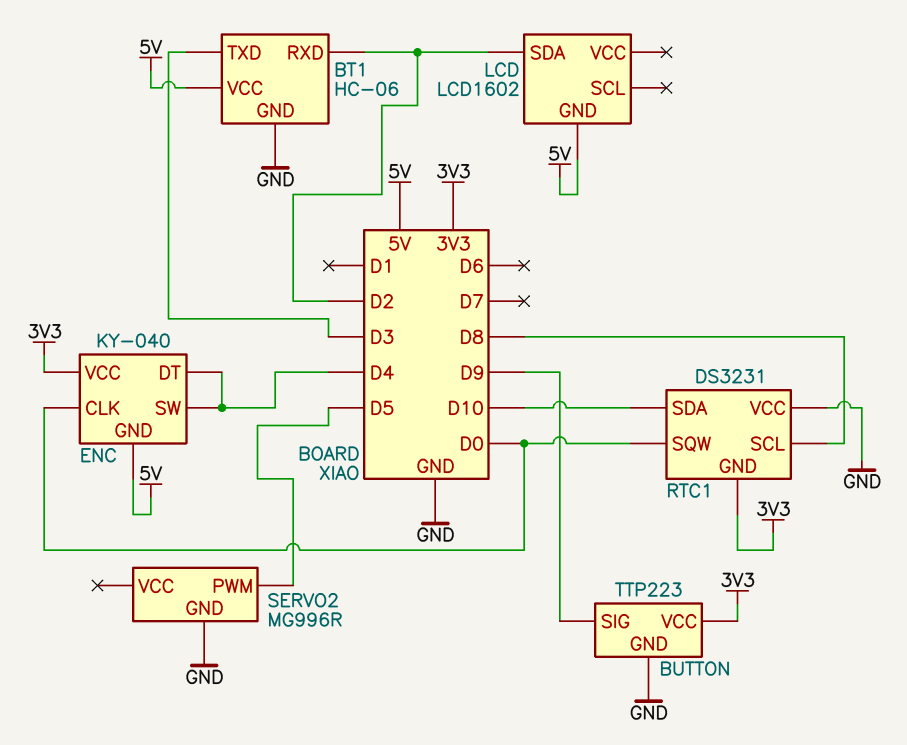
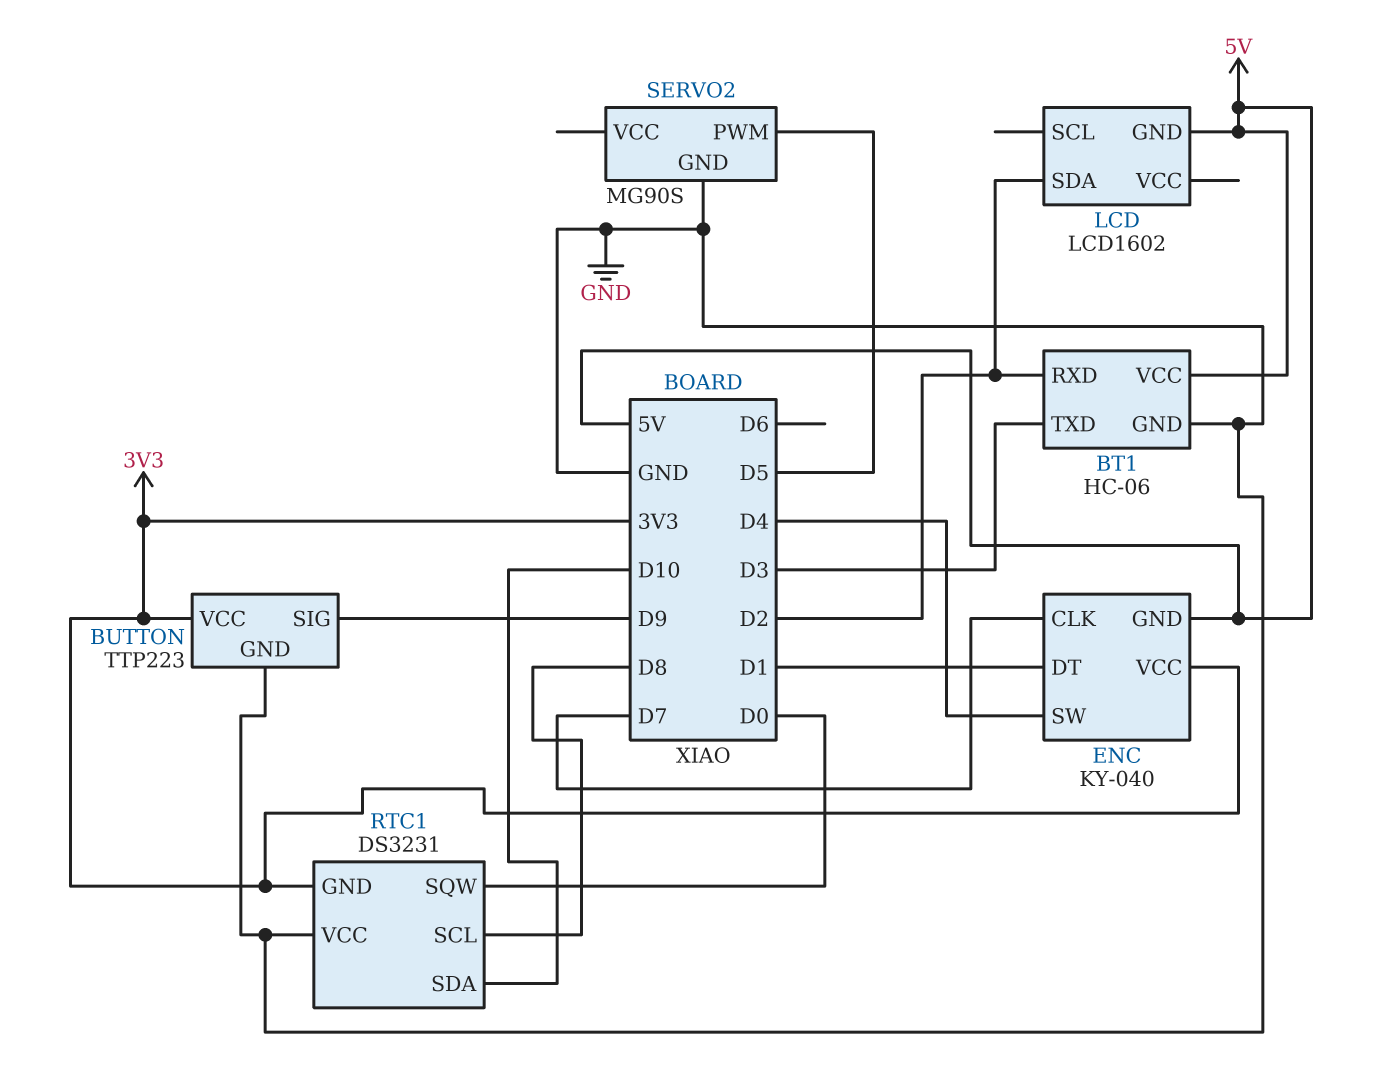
ENC pin CLK: D0 -> D7
ENC pin DT: D4 -> D1
SERVO2: MG996R -> MG90S

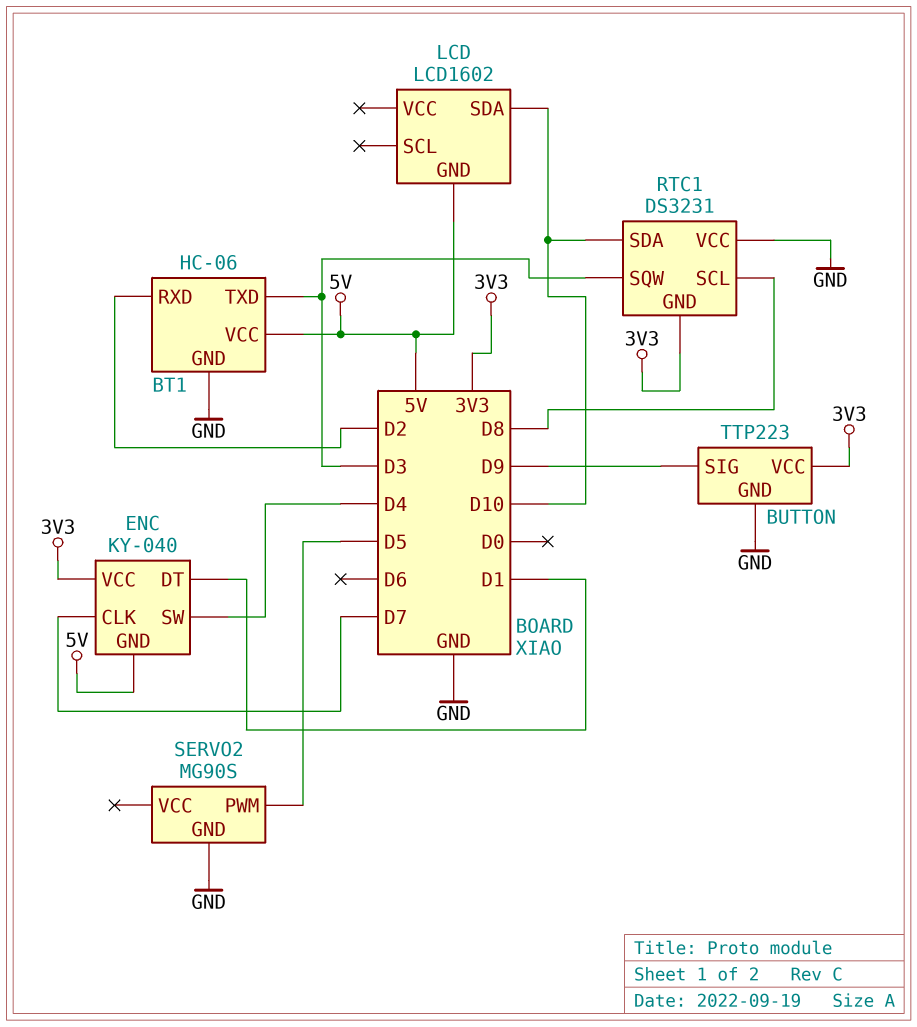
LCD pin SDA: D2 -> D10
RTC1 pin SQW: D0 -> D3

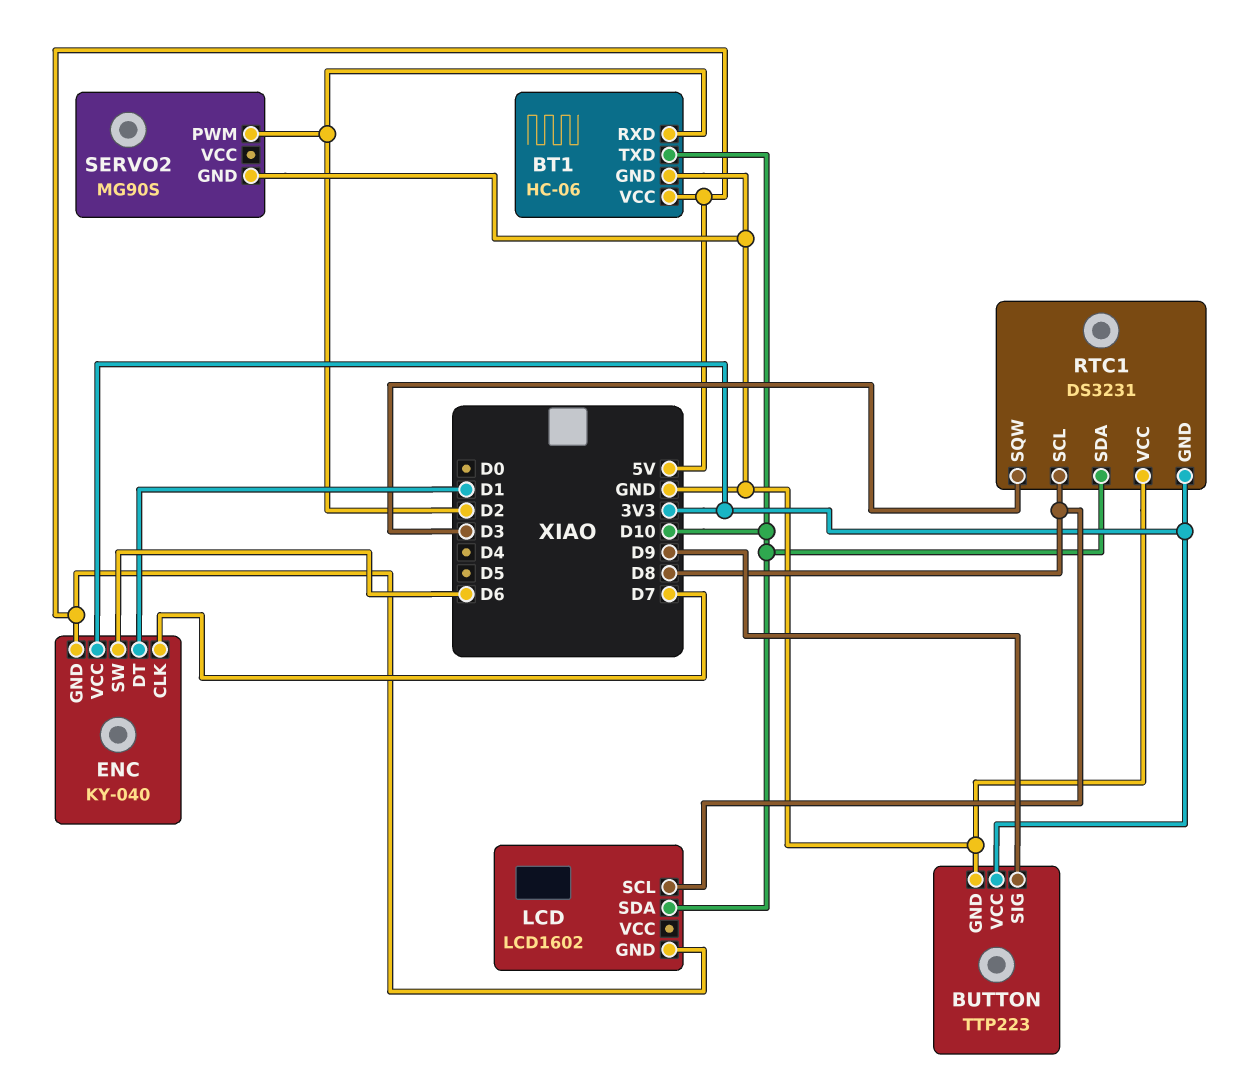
BT1 pin TXD: D3 -> D10
ENC pin SW: D4 -> D6
LCD pin SCL: none -> D8
SERVO2 pin PWM: D5 -> D2

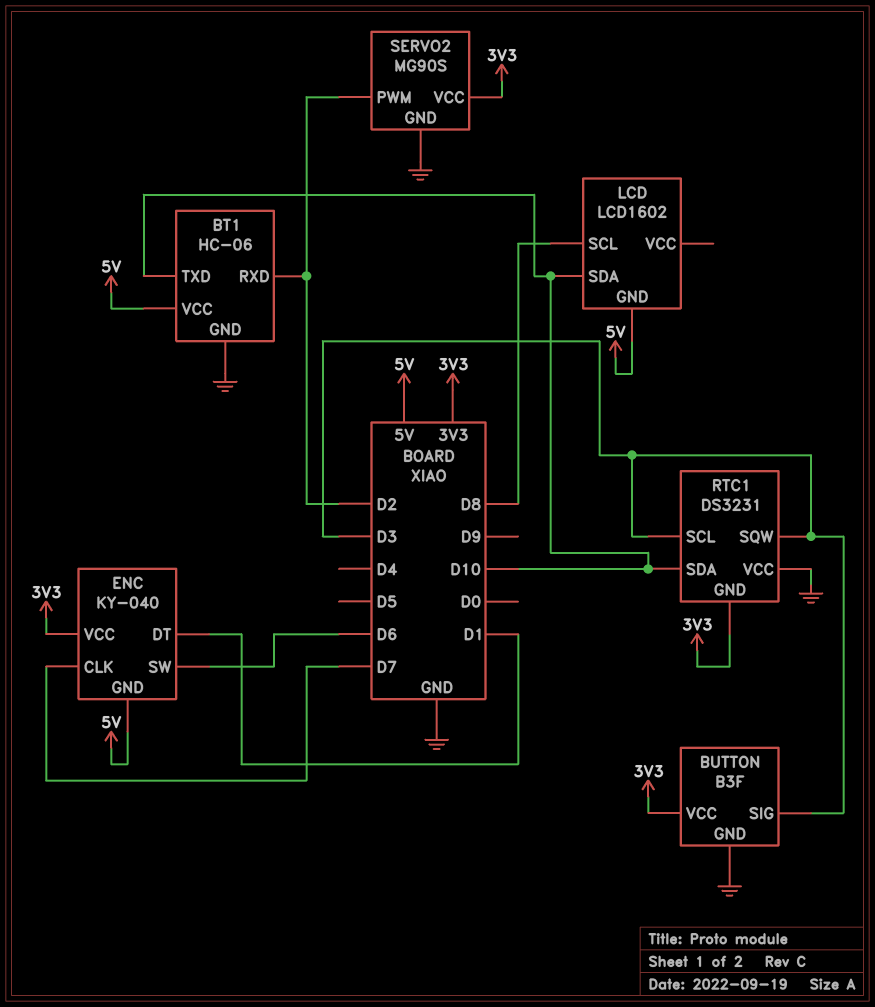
BUTTON: TTP223 -> B3F
BUTTON pin SIG: D9 -> D3
RTC1 pin SCL: D8 -> D3
SERVO2 pin VCC: none -> 3V3

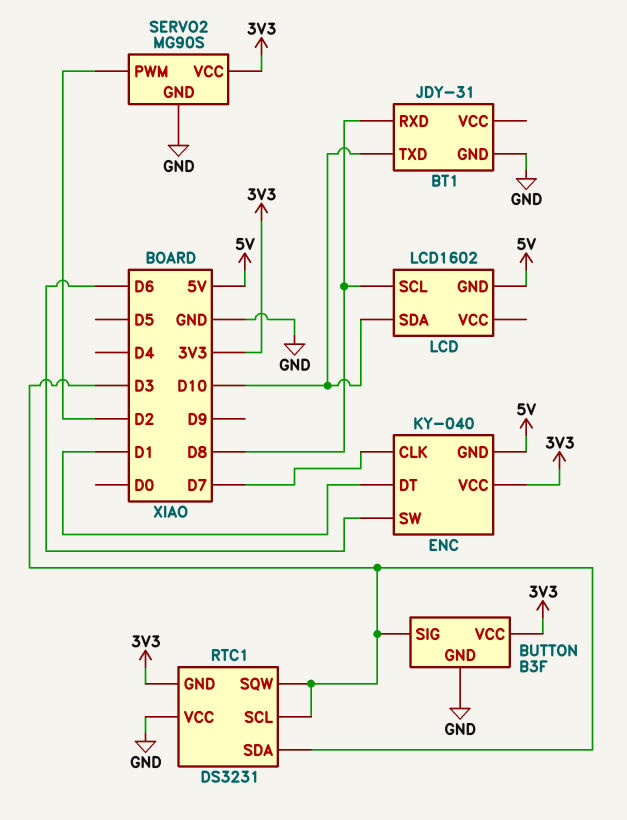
BT1: HC-06 -> JDY-31
BT1 pin RXD: D2 -> D8
BT1 pin VCC: 5V -> none
RTC1 pin SDA: D10 -> D3

